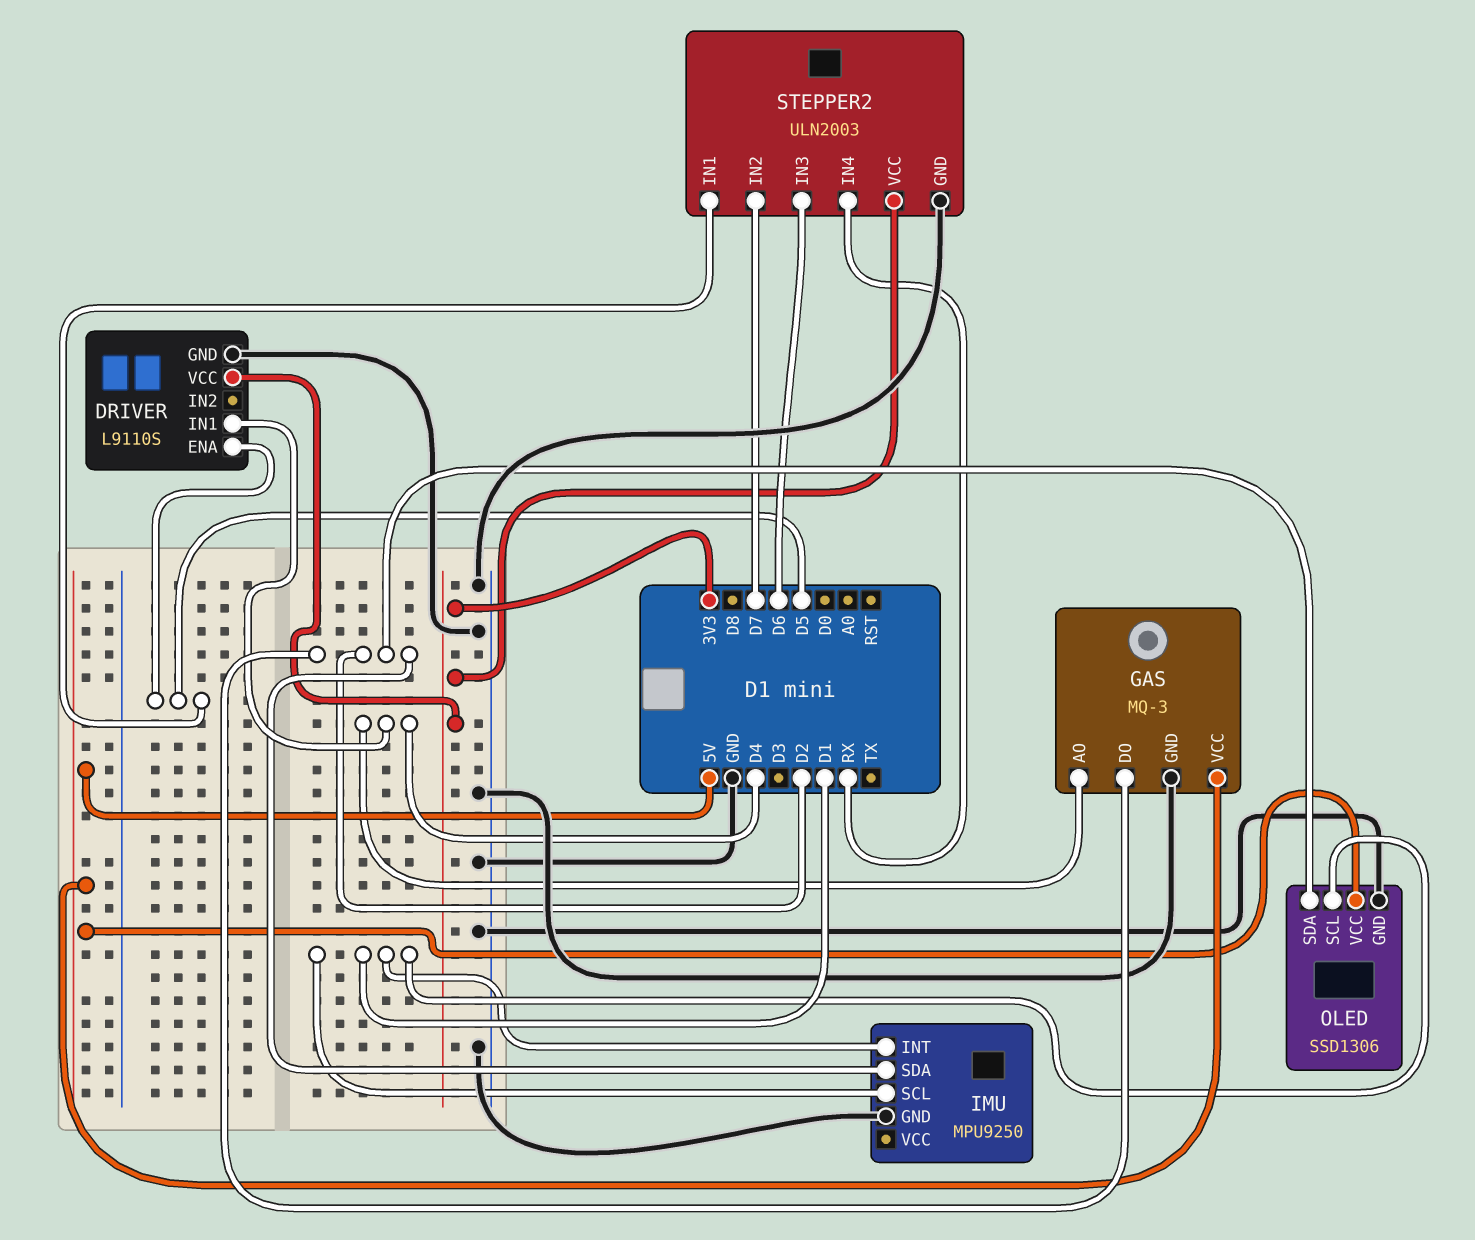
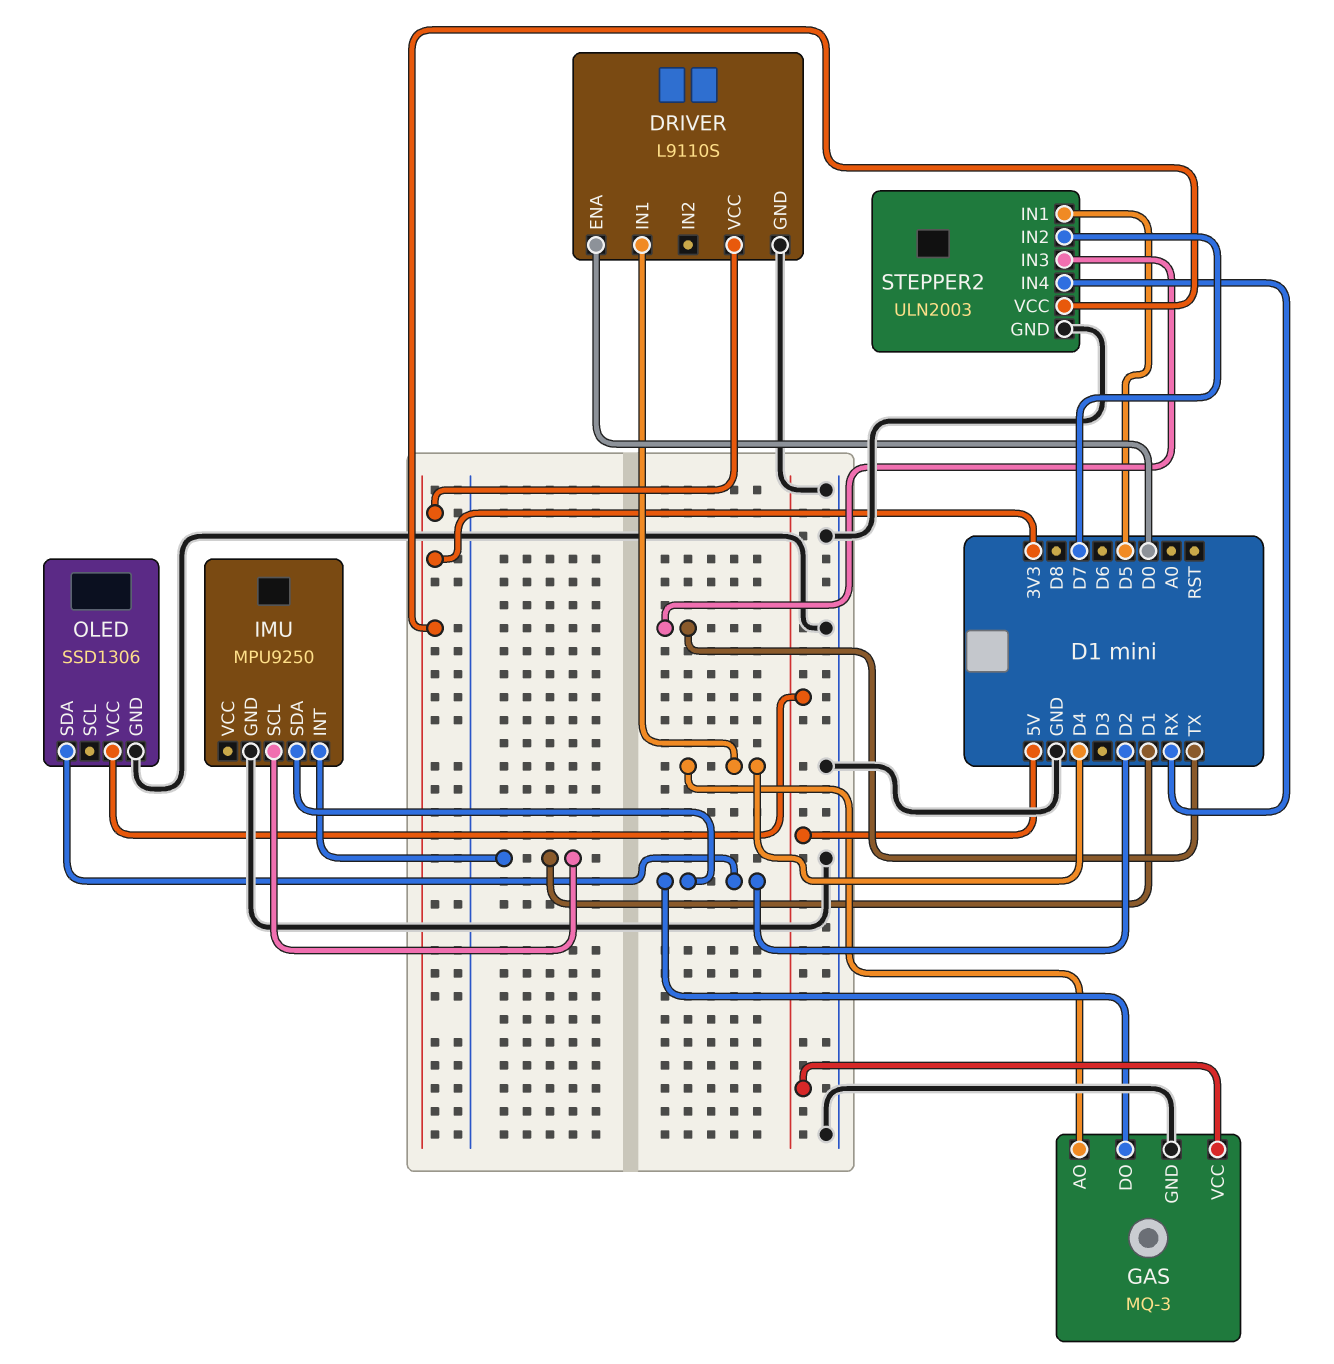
DRIVER pin ENA: D5 -> D0
OLED pin SCL: D1 -> none
STEPPER2 pin IN3: D6 -> TX

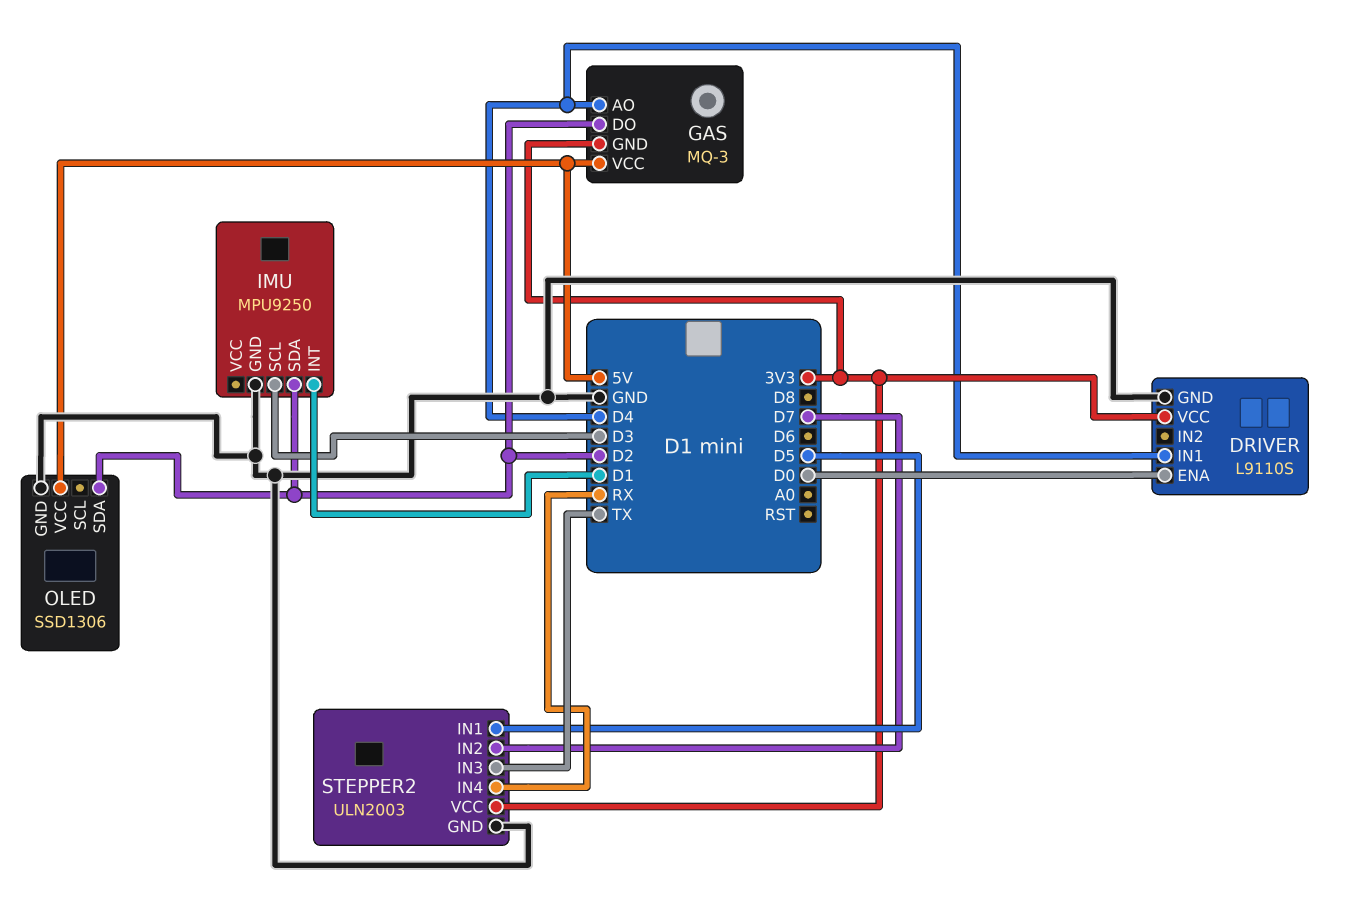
GAS pin GND: GND -> 3V3
IMU pin SCL: D1 -> D3

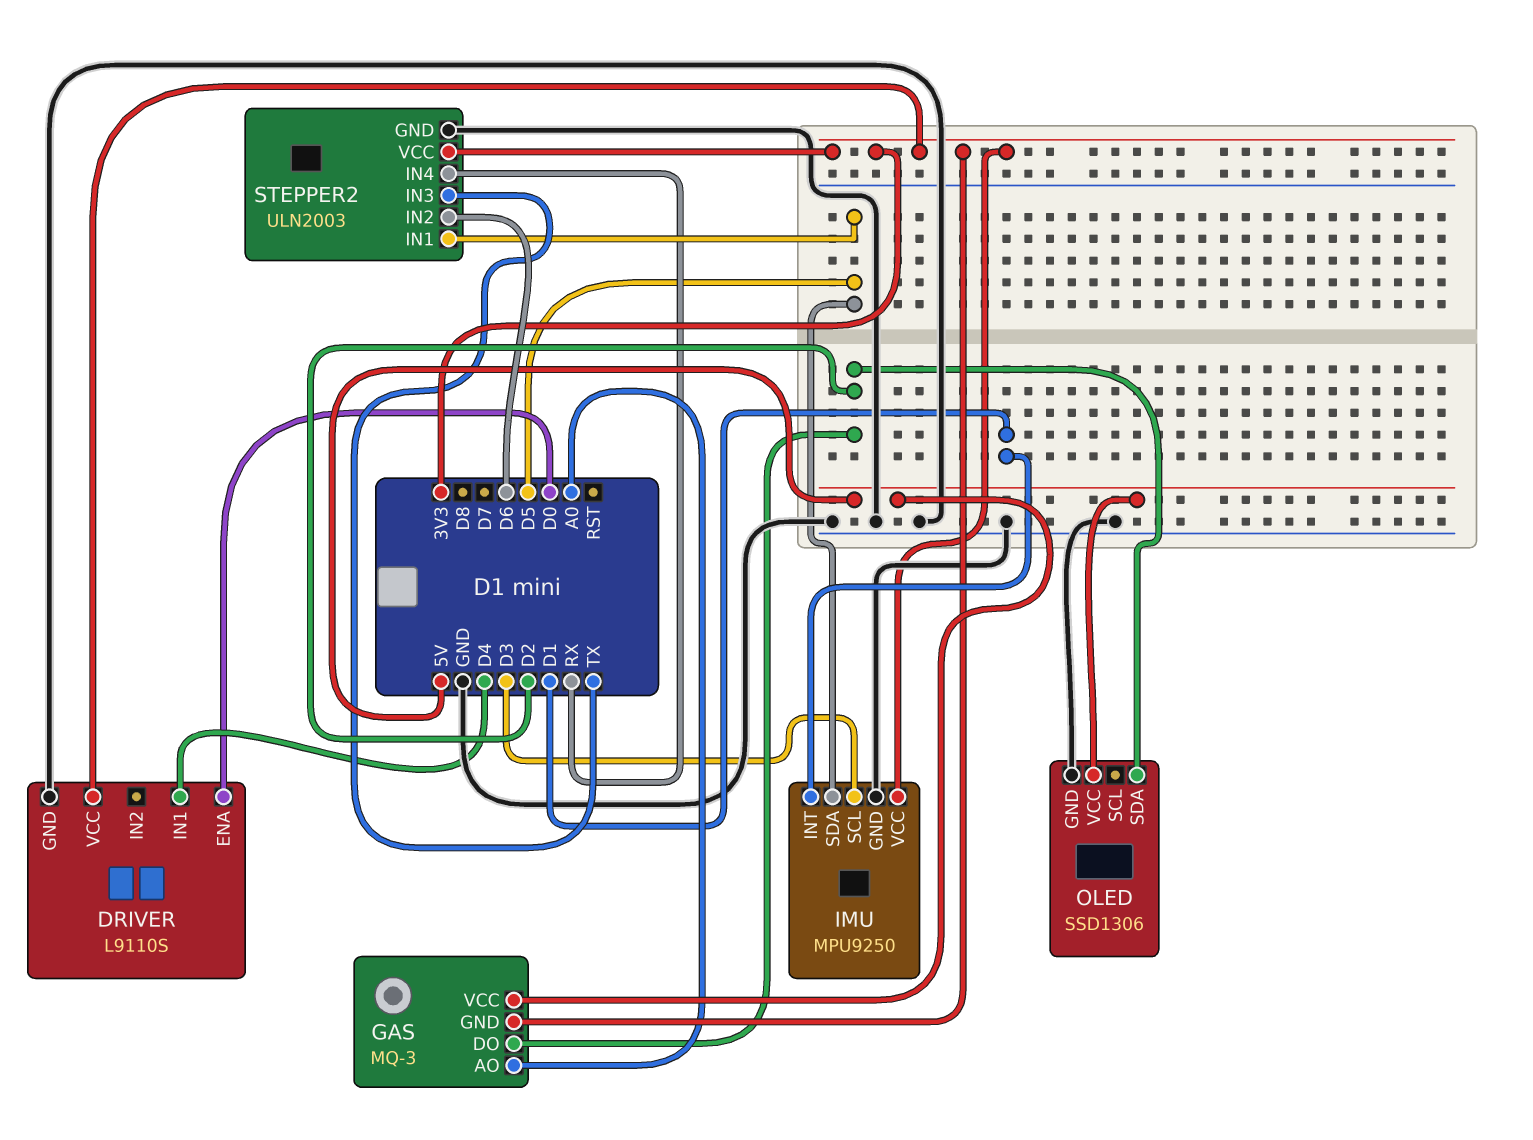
GAS pin AO: D4 -> A0
IMU pin SDA: D2 -> D5
IMU pin VCC: none -> 3V3
STEPPER2 pin IN2: D7 -> D6

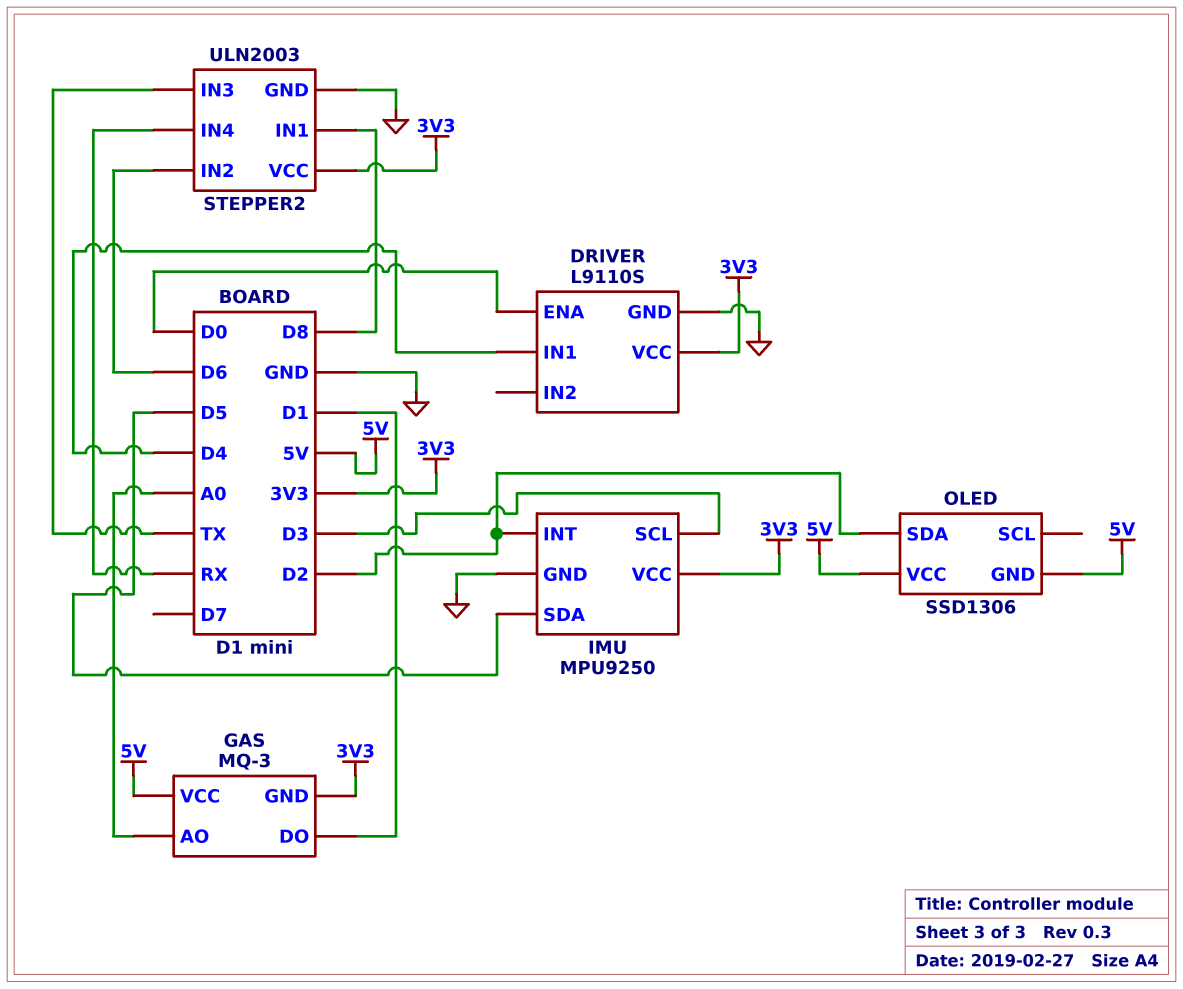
GAS pin DO: D2 -> D1
IMU pin INT: D1 -> D2
OLED pin GND: GND -> 5V
STEPPER2 pin IN1: D5 -> D8

